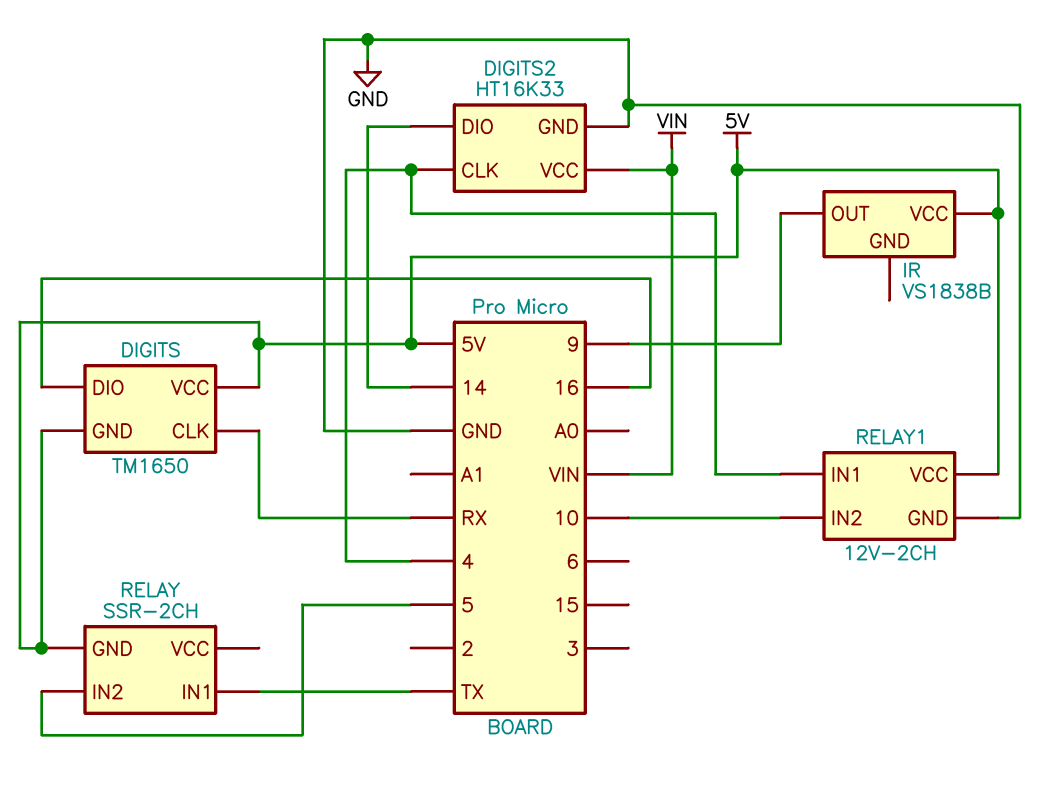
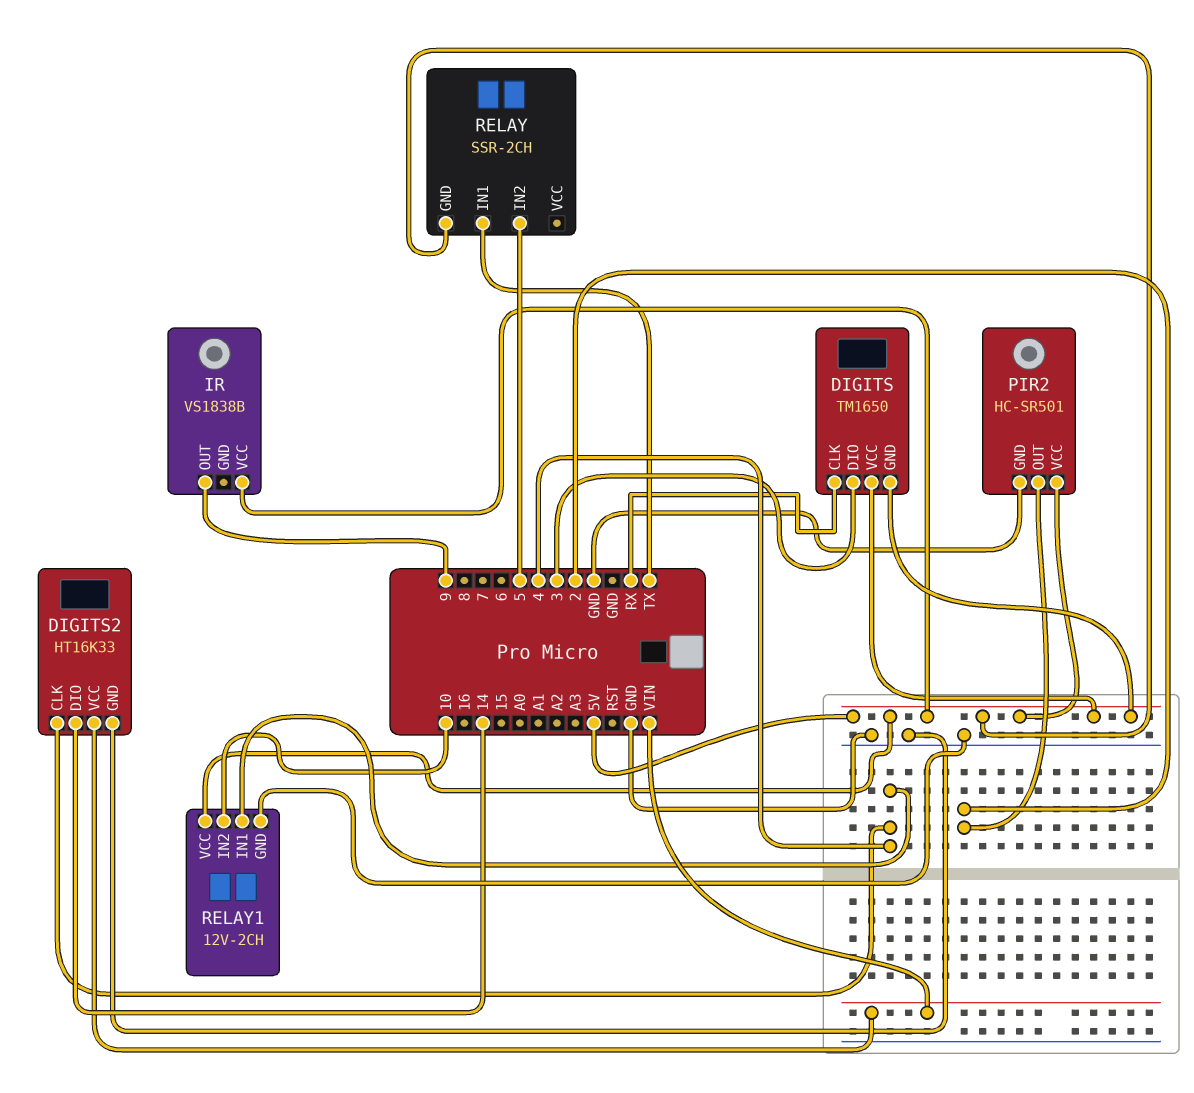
DIGITS pin DIO: 16 -> 3
PIR2: none -> HC-SR501
PIR2 pin GND: none -> GND
PIR2 pin OUT: none -> 2
PIR2 pin VCC: none -> 5V

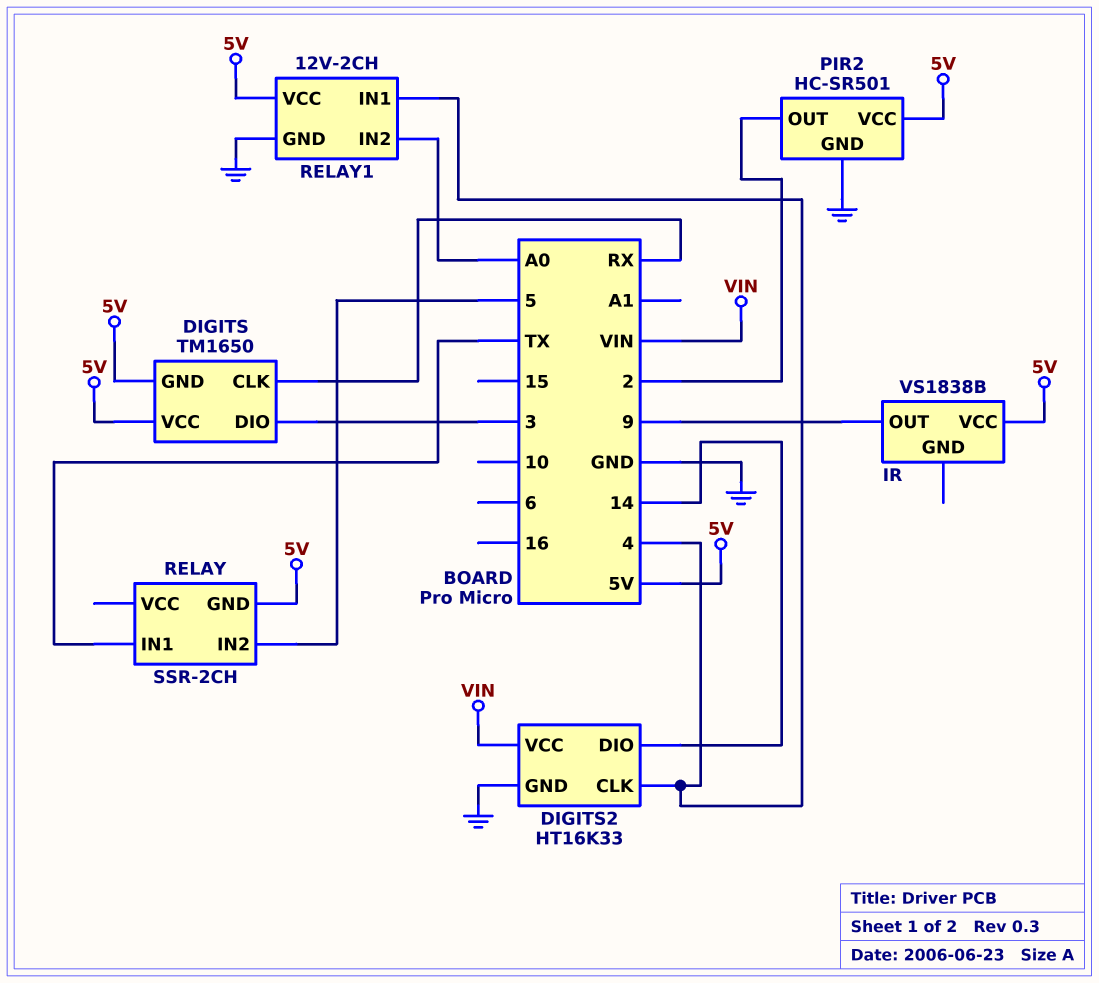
RELAY1 pin IN2: 10 -> A0

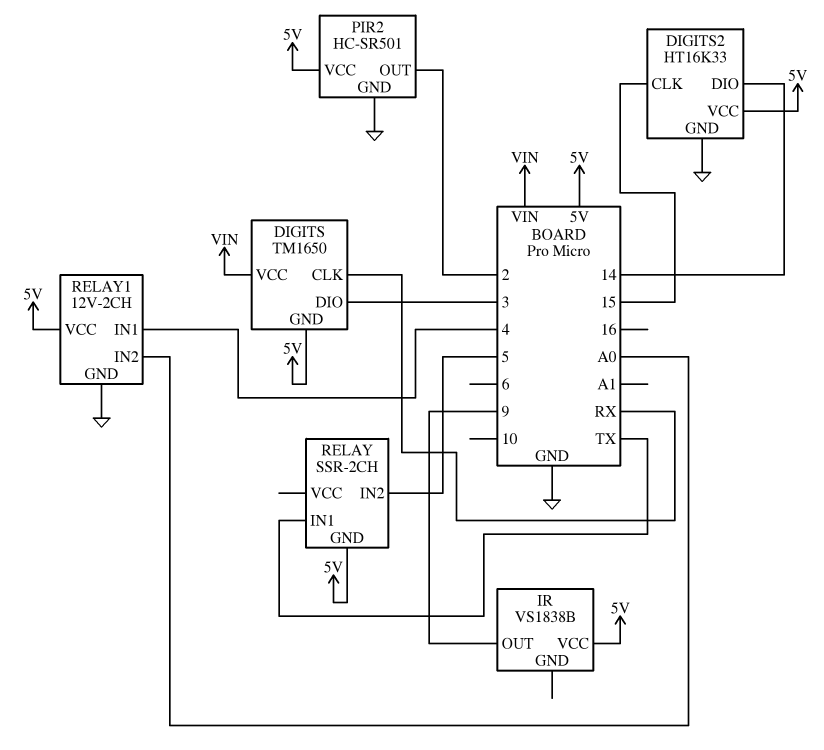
DIGITS pin VCC: 5V -> VIN
DIGITS2 pin CLK: 4 -> 15
DIGITS2 pin VCC: VIN -> 5V

